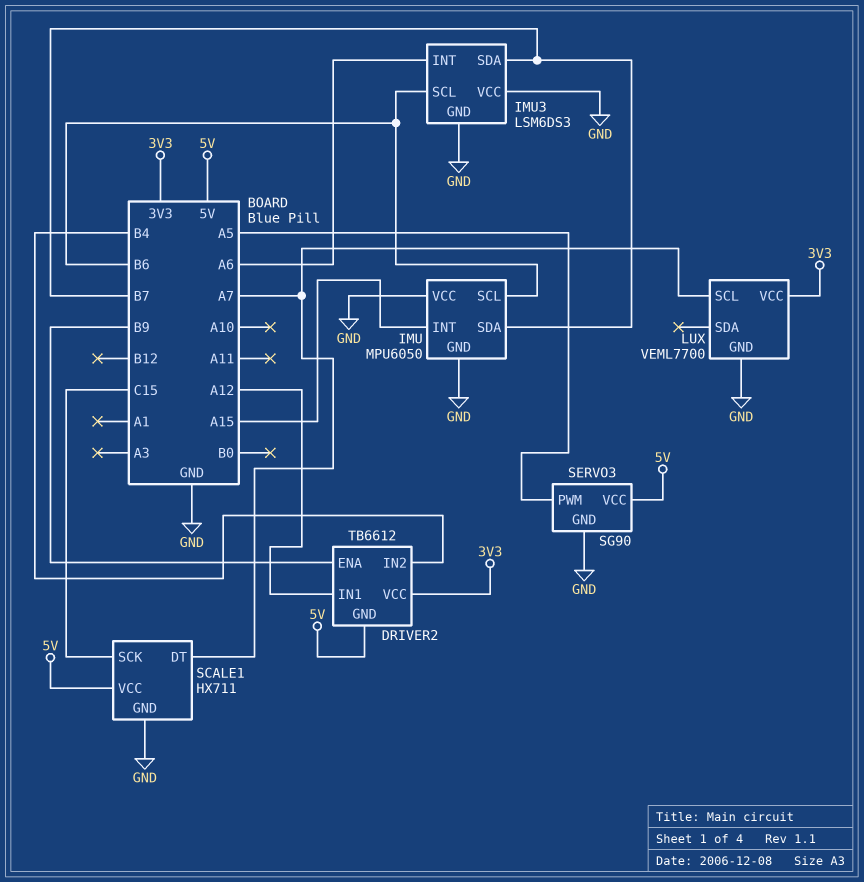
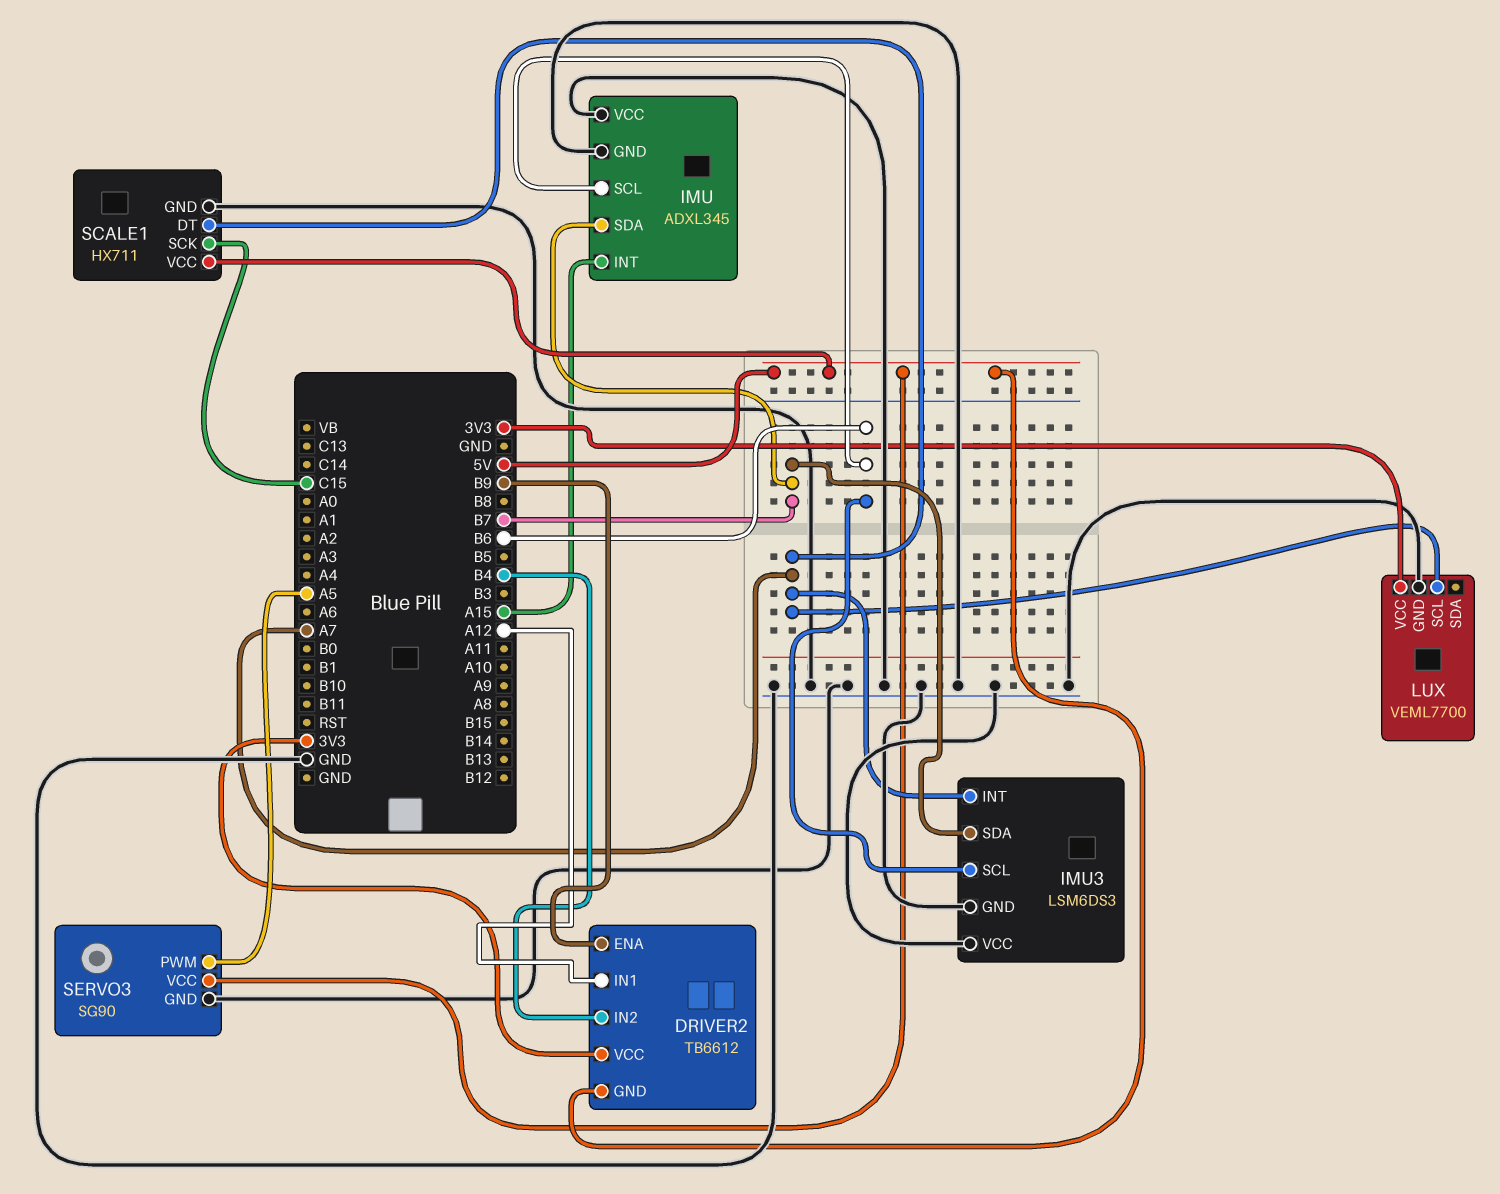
IMU: MPU6050 -> ADXL345
IMU3 pin INT: A6 -> A7

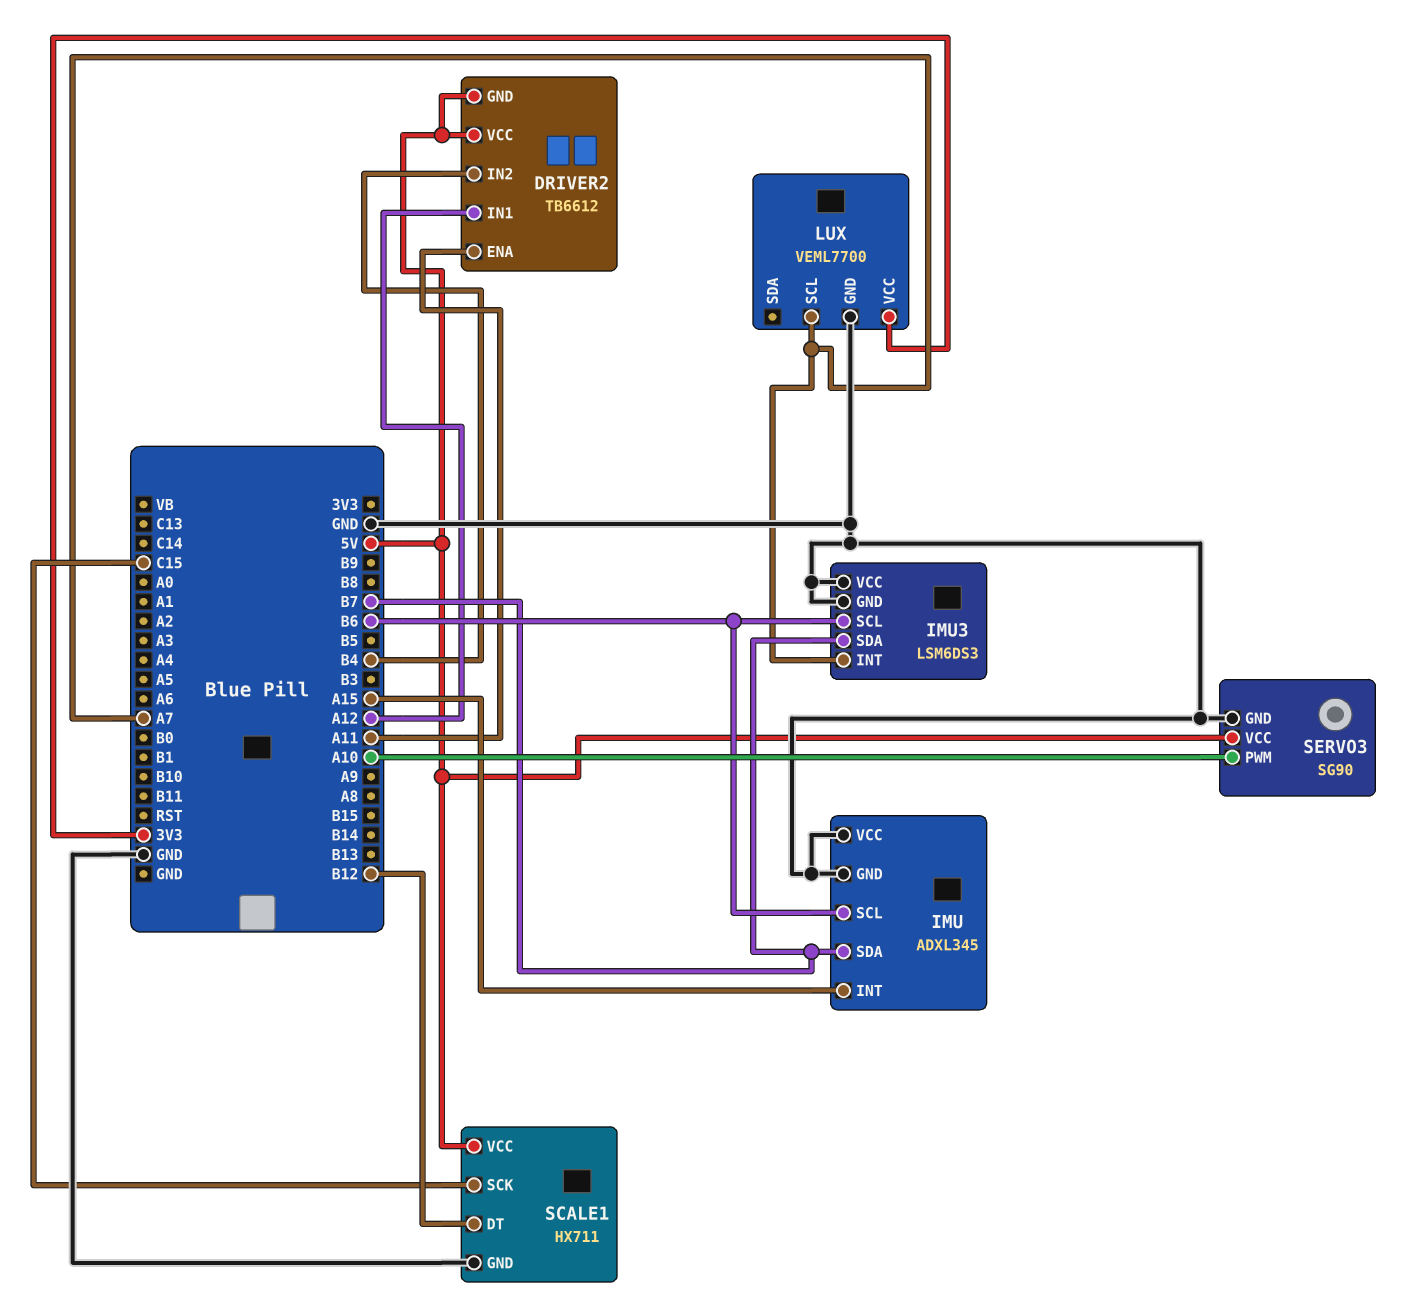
DRIVER2 pin ENA: B9 -> A11
DRIVER2 pin VCC: 3V3 -> 5V
SCALE1 pin DT: A7 -> B12
SERVO3 pin PWM: A5 -> A10

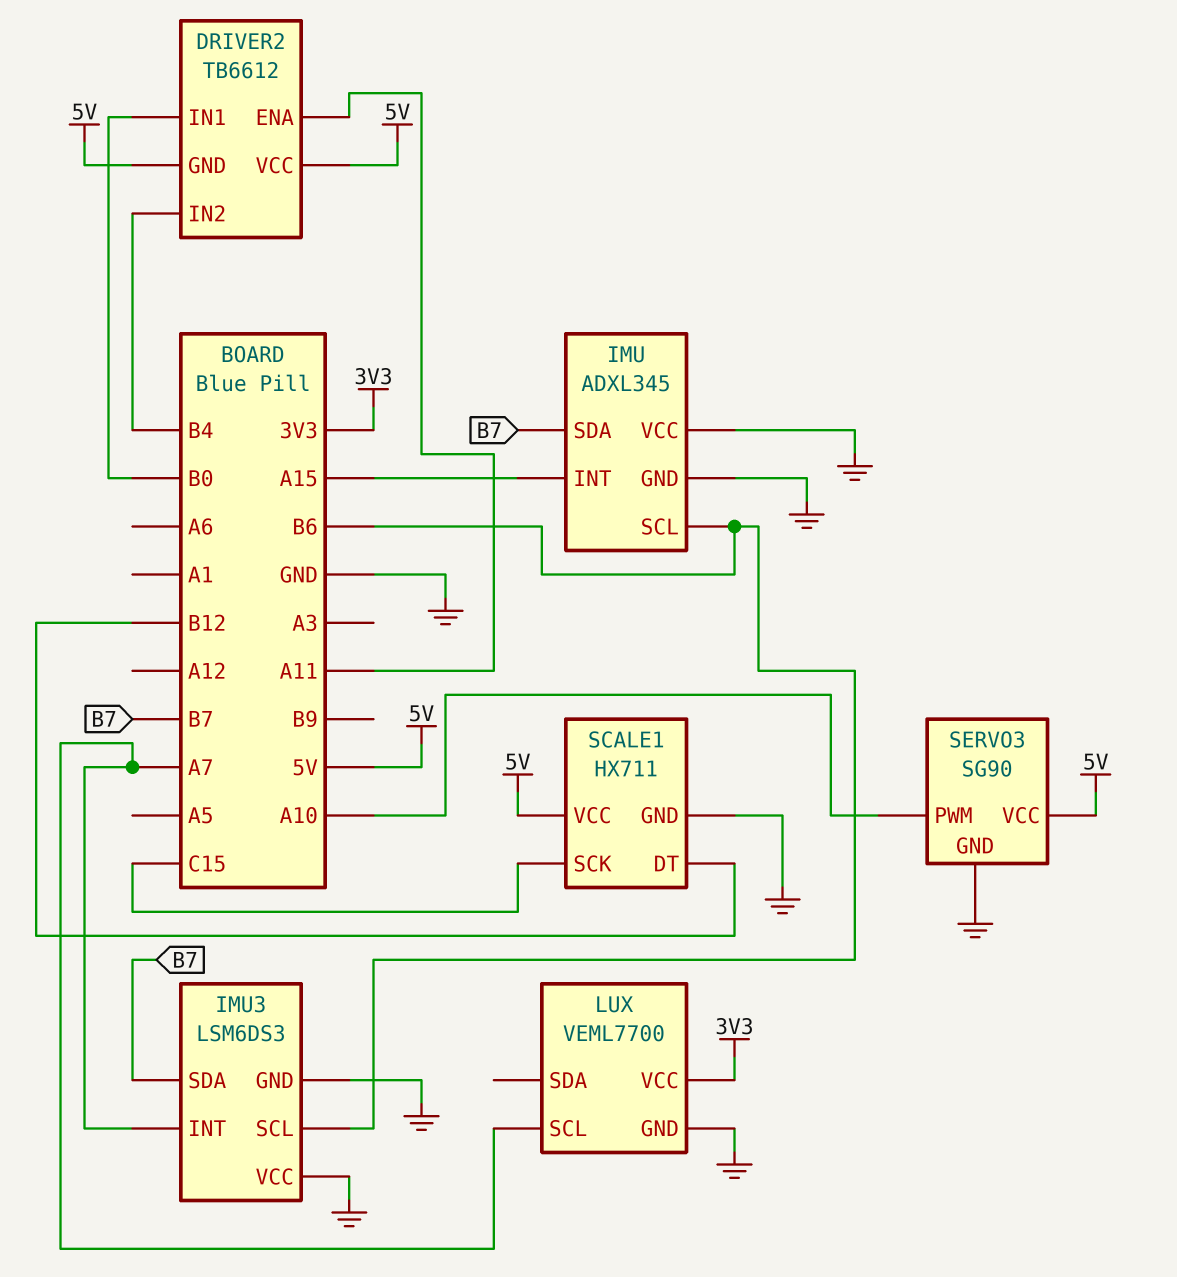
DRIVER2 pin IN1: A12 -> B0

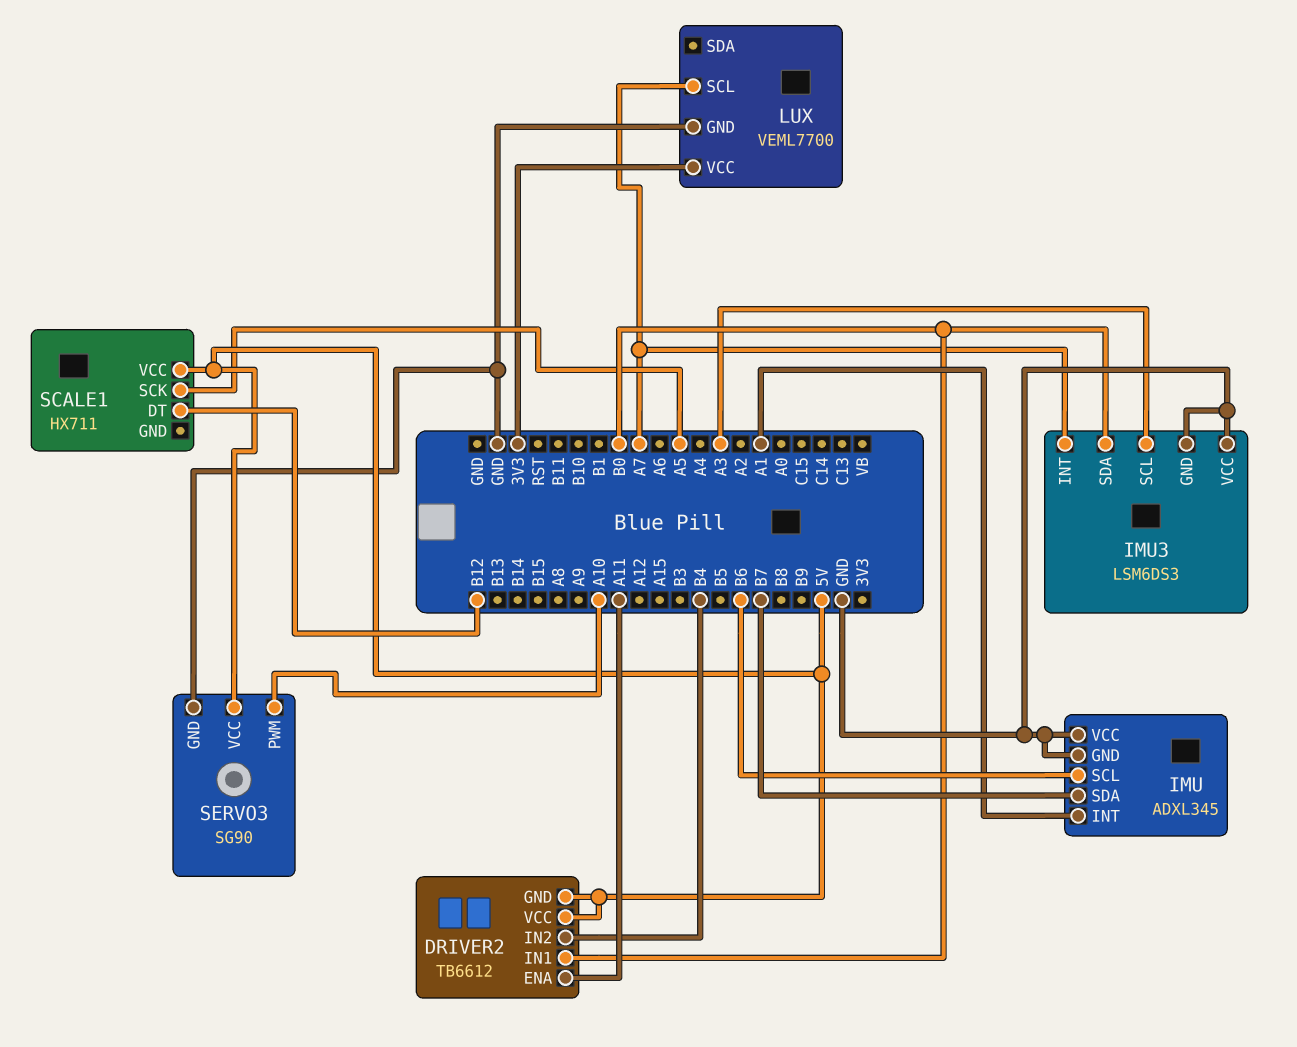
IMU pin INT: A15 -> A1
IMU3 pin SCL: B6 -> A3
IMU3 pin SDA: B7 -> B0
SCALE1 pin GND: GND -> none
SCALE1 pin SCK: C15 -> A5

